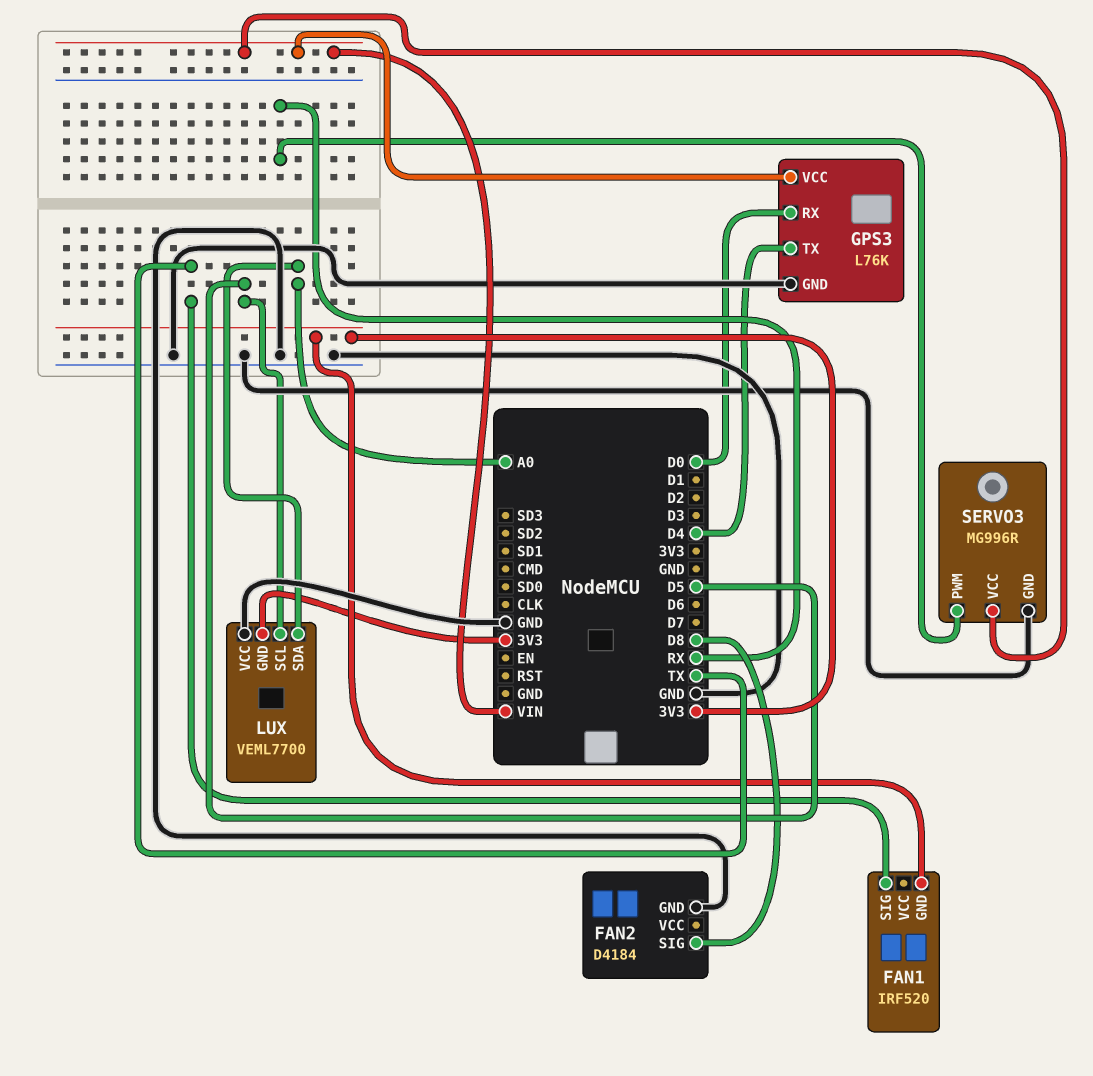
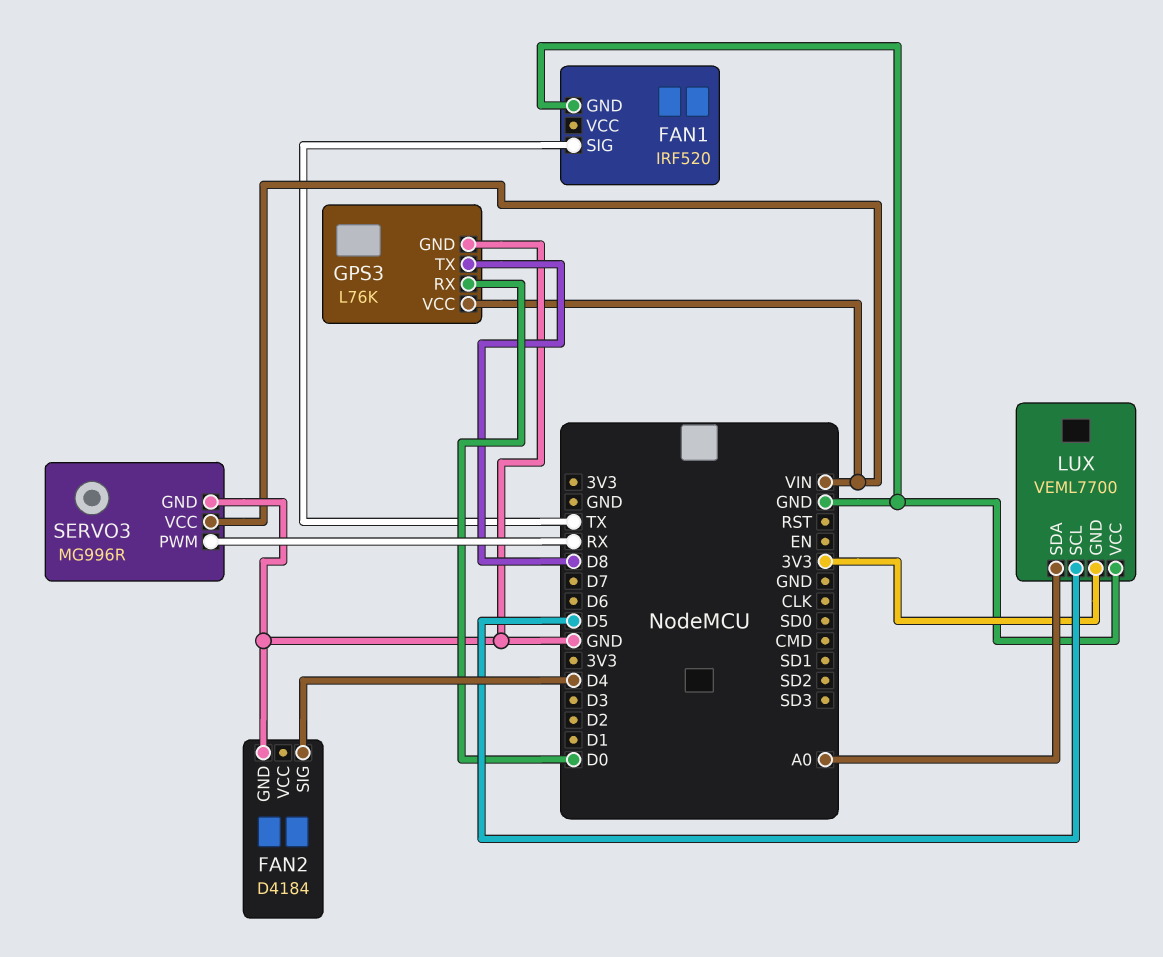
FAN1 pin GND: 3V3 -> GND
FAN2 pin SIG: D8 -> D4
GPS3 pin TX: D4 -> D8

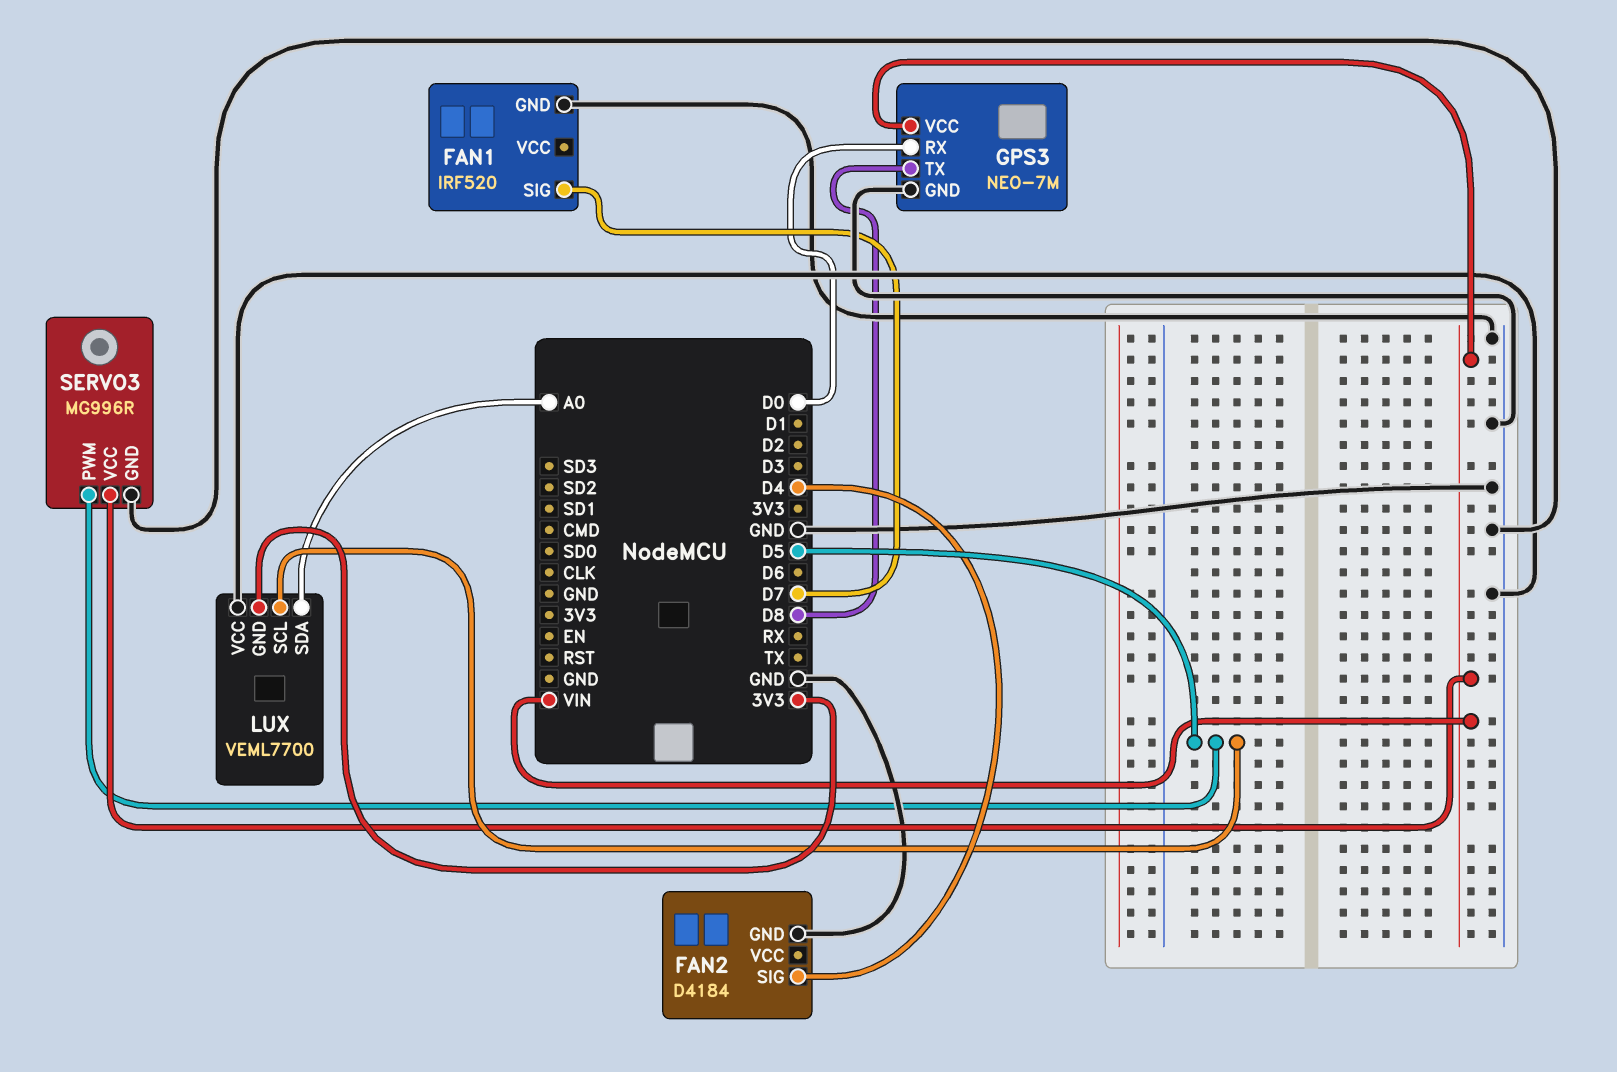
FAN1 pin SIG: TX -> D7
GPS3: L76K -> NEO-7M
SERVO3 pin PWM: RX -> D5

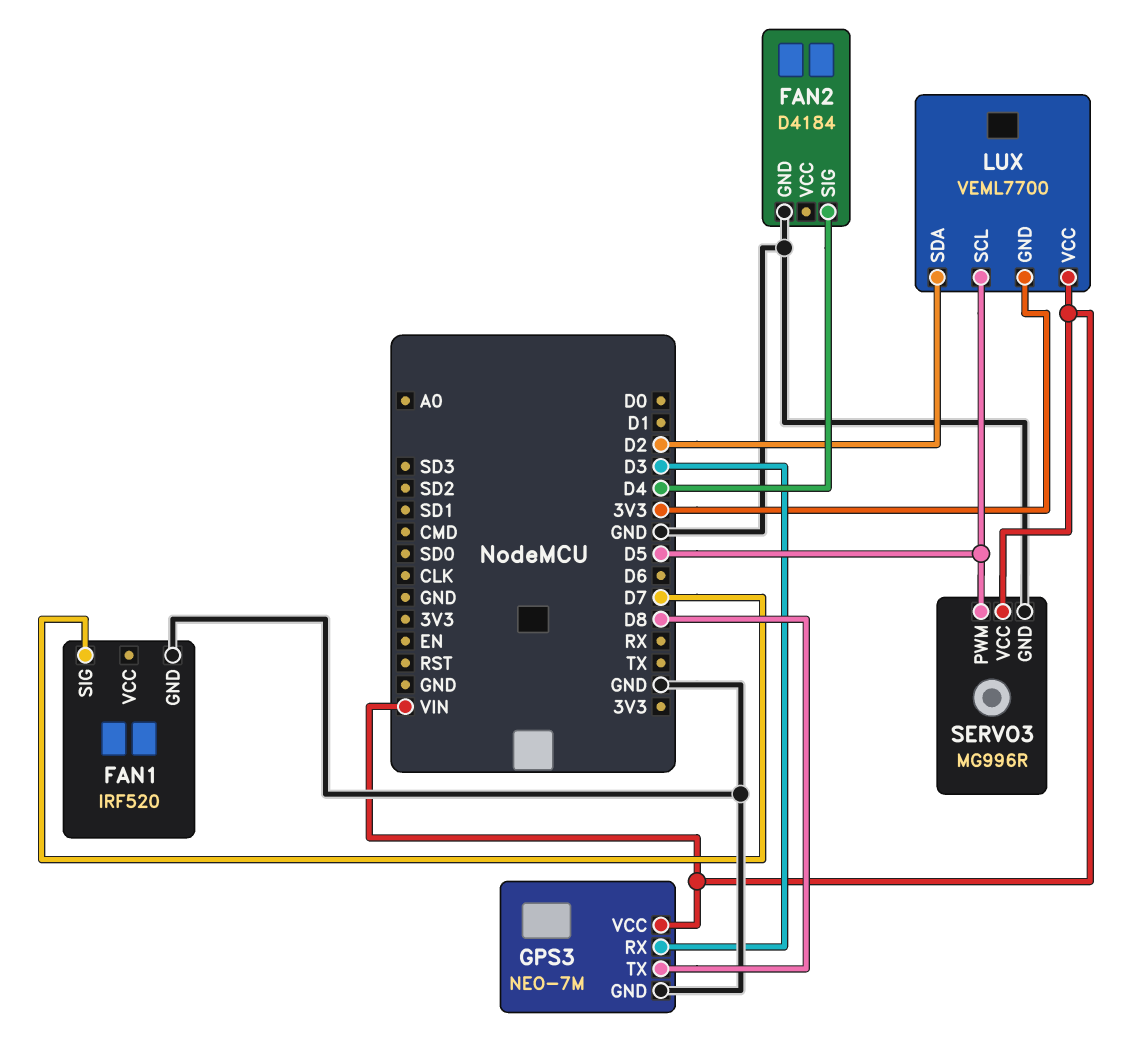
GPS3 pin RX: D0 -> D3
LUX pin SDA: A0 -> D2
LUX pin VCC: GND -> VIN

